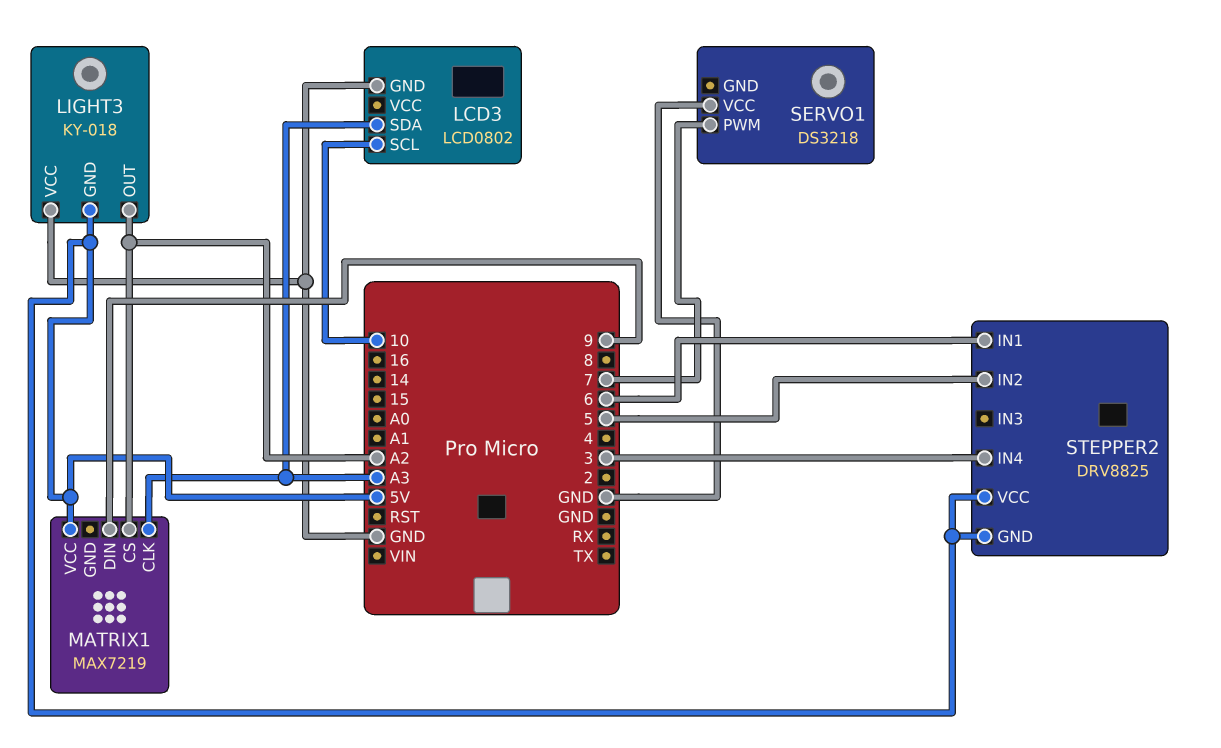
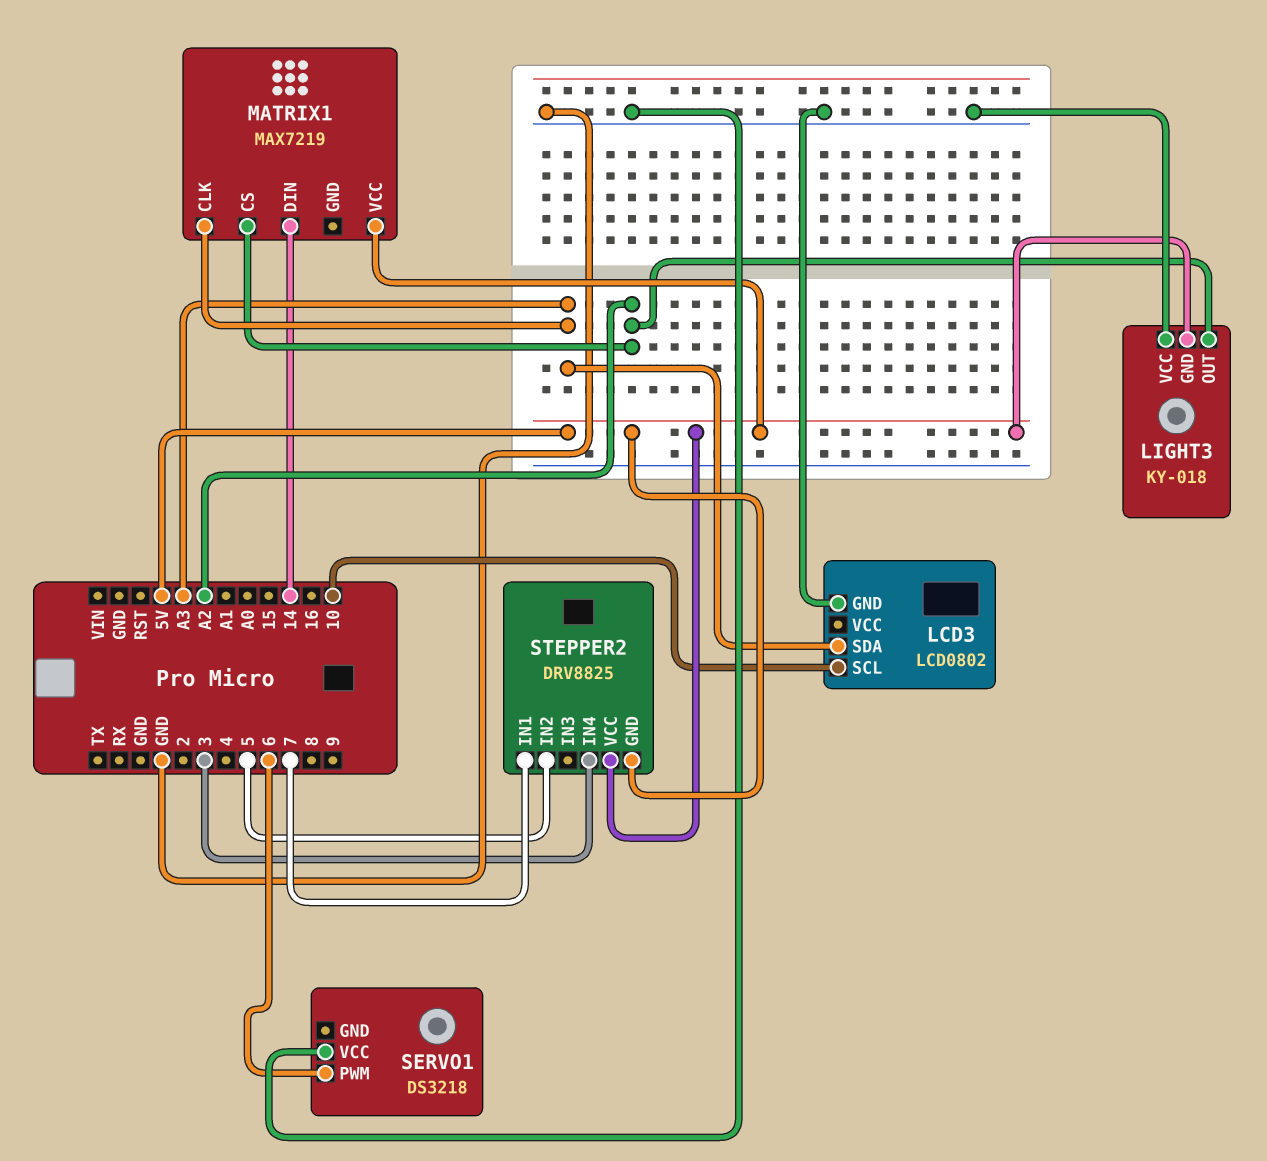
MATRIX1 pin DIN: 9 -> 14
SERVO1 pin PWM: 7 -> 6
STEPPER2 pin IN1: 6 -> 7

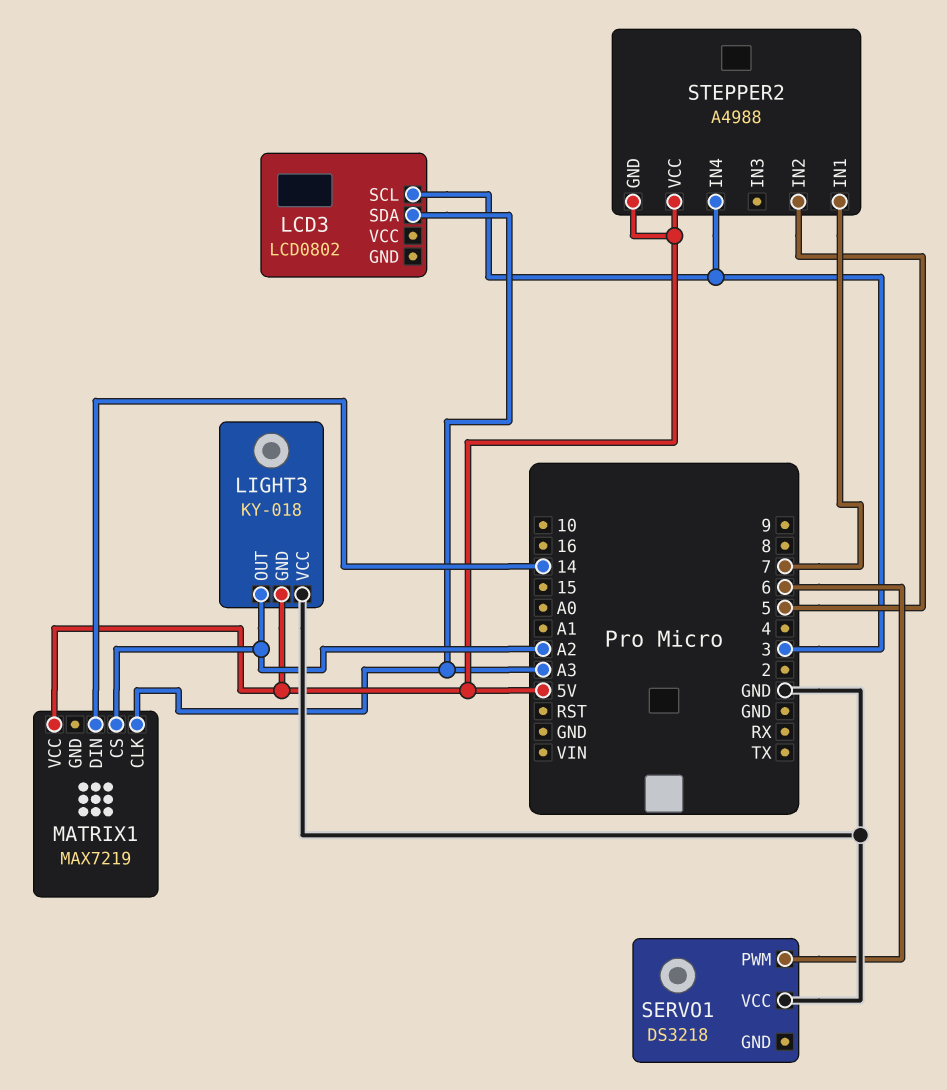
LCD3 pin GND: GND -> none
LCD3 pin SCL: 10 -> 3
STEPPER2: DRV8825 -> A4988

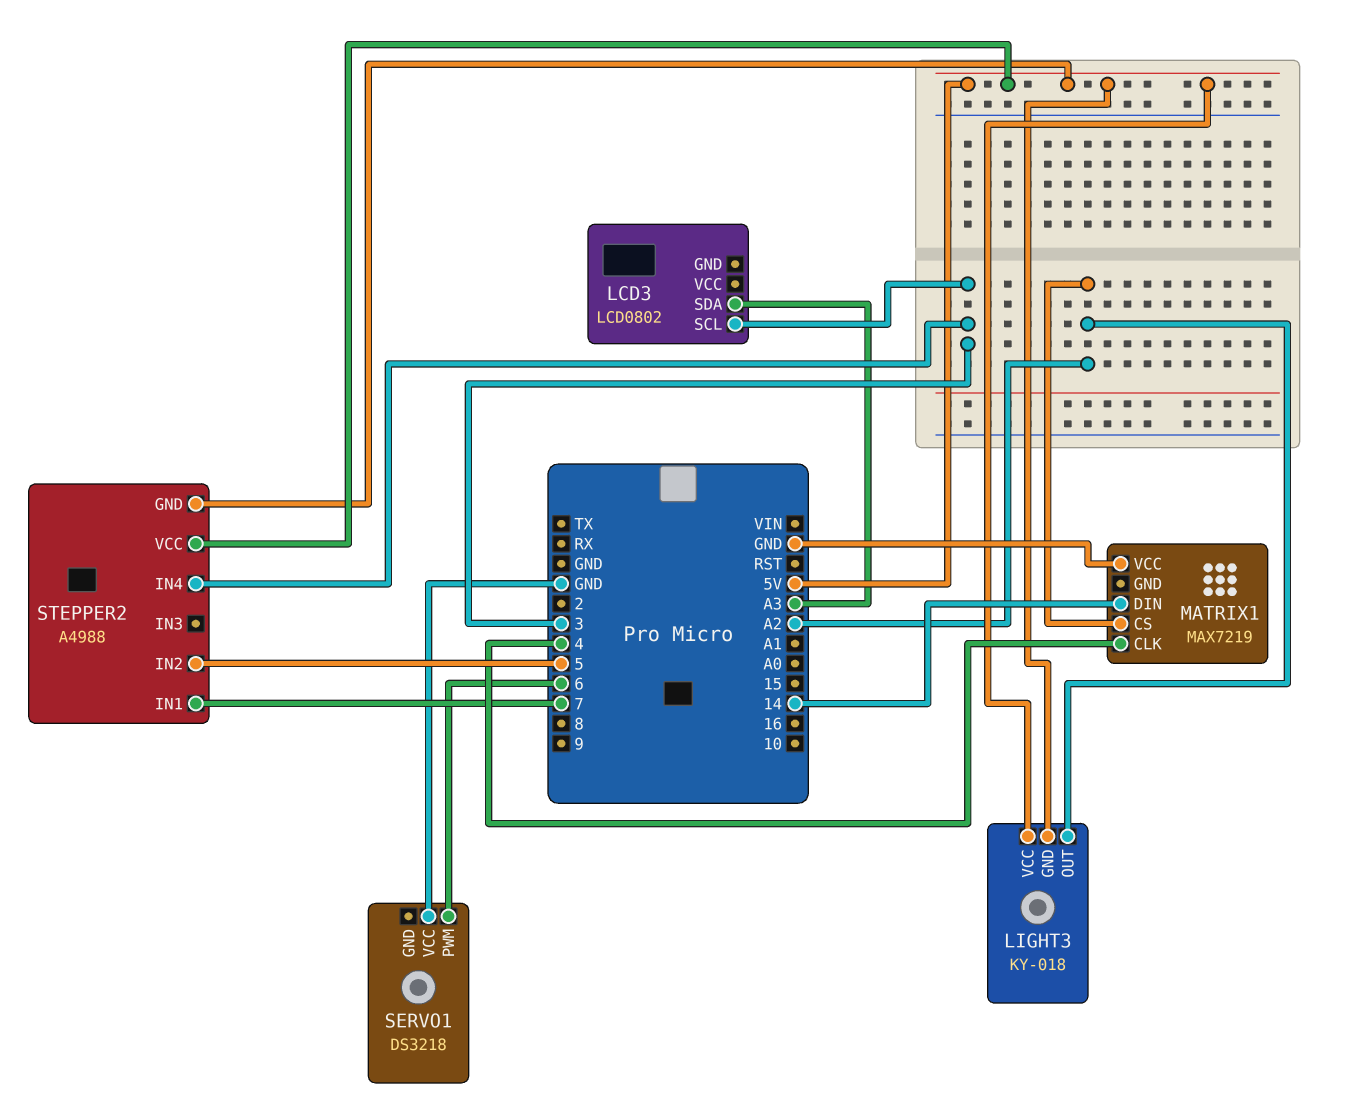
LIGHT3 pin VCC: GND -> 5V
MATRIX1 pin CLK: A3 -> 4
MATRIX1 pin VCC: 5V -> GND

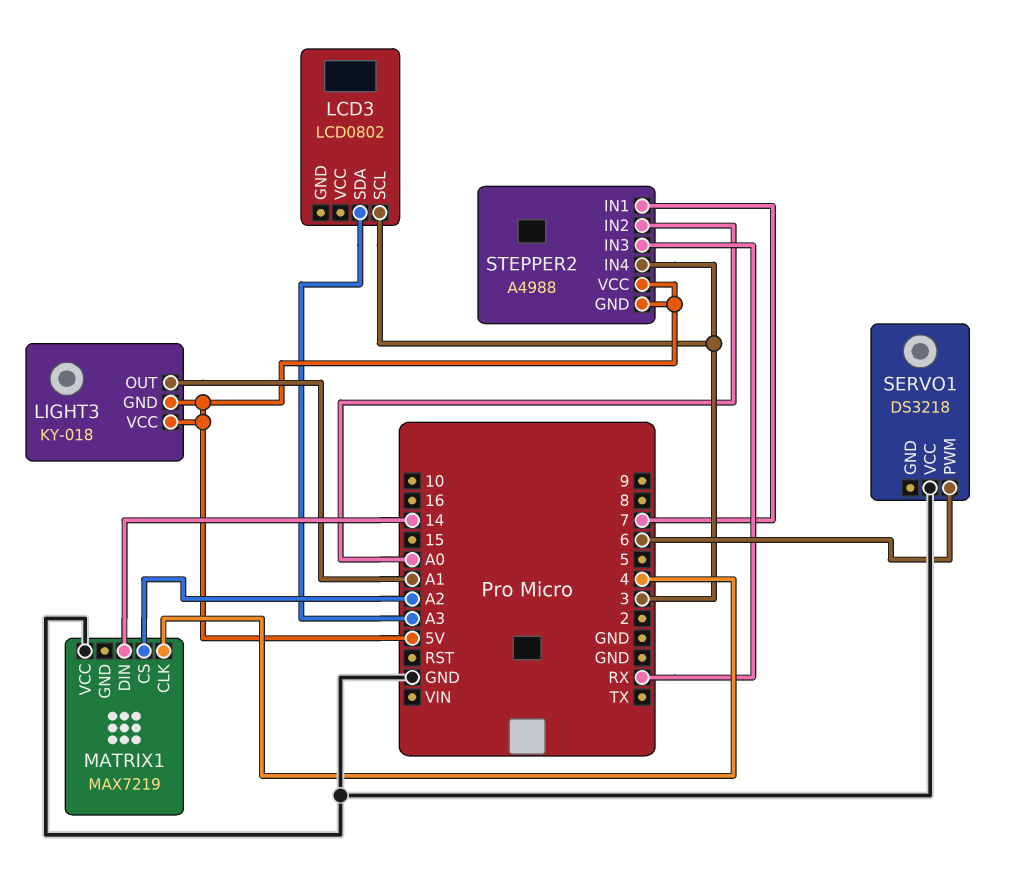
LIGHT3 pin OUT: A2 -> A1
STEPPER2 pin IN2: 5 -> A0
STEPPER2 pin IN3: none -> RX

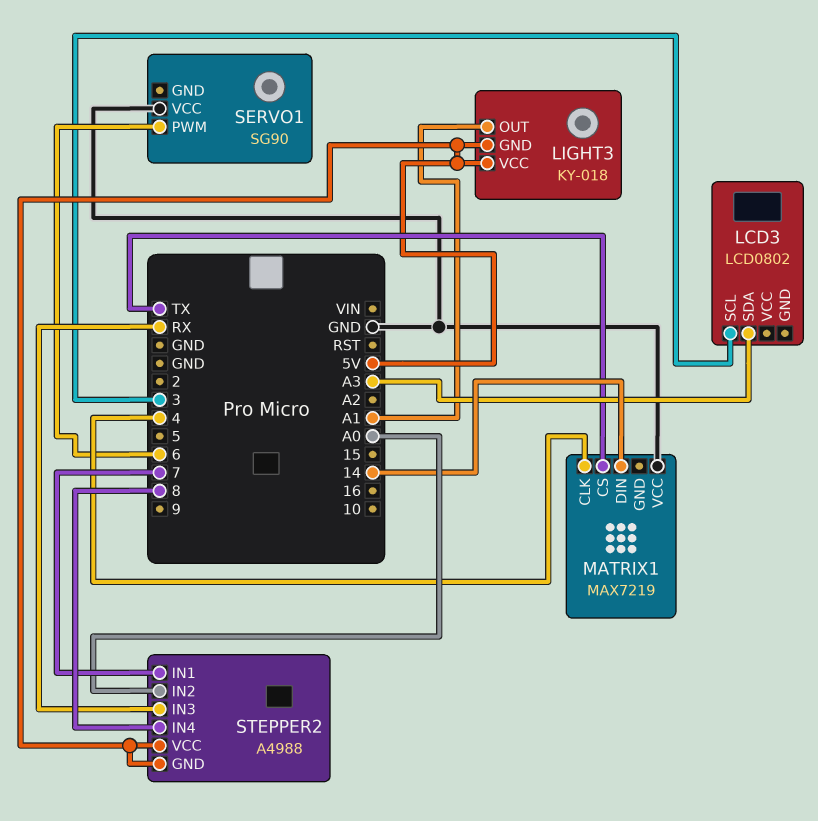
MATRIX1 pin CS: A2 -> TX
SERVO1: DS3218 -> SG90
STEPPER2 pin IN4: 3 -> 8

